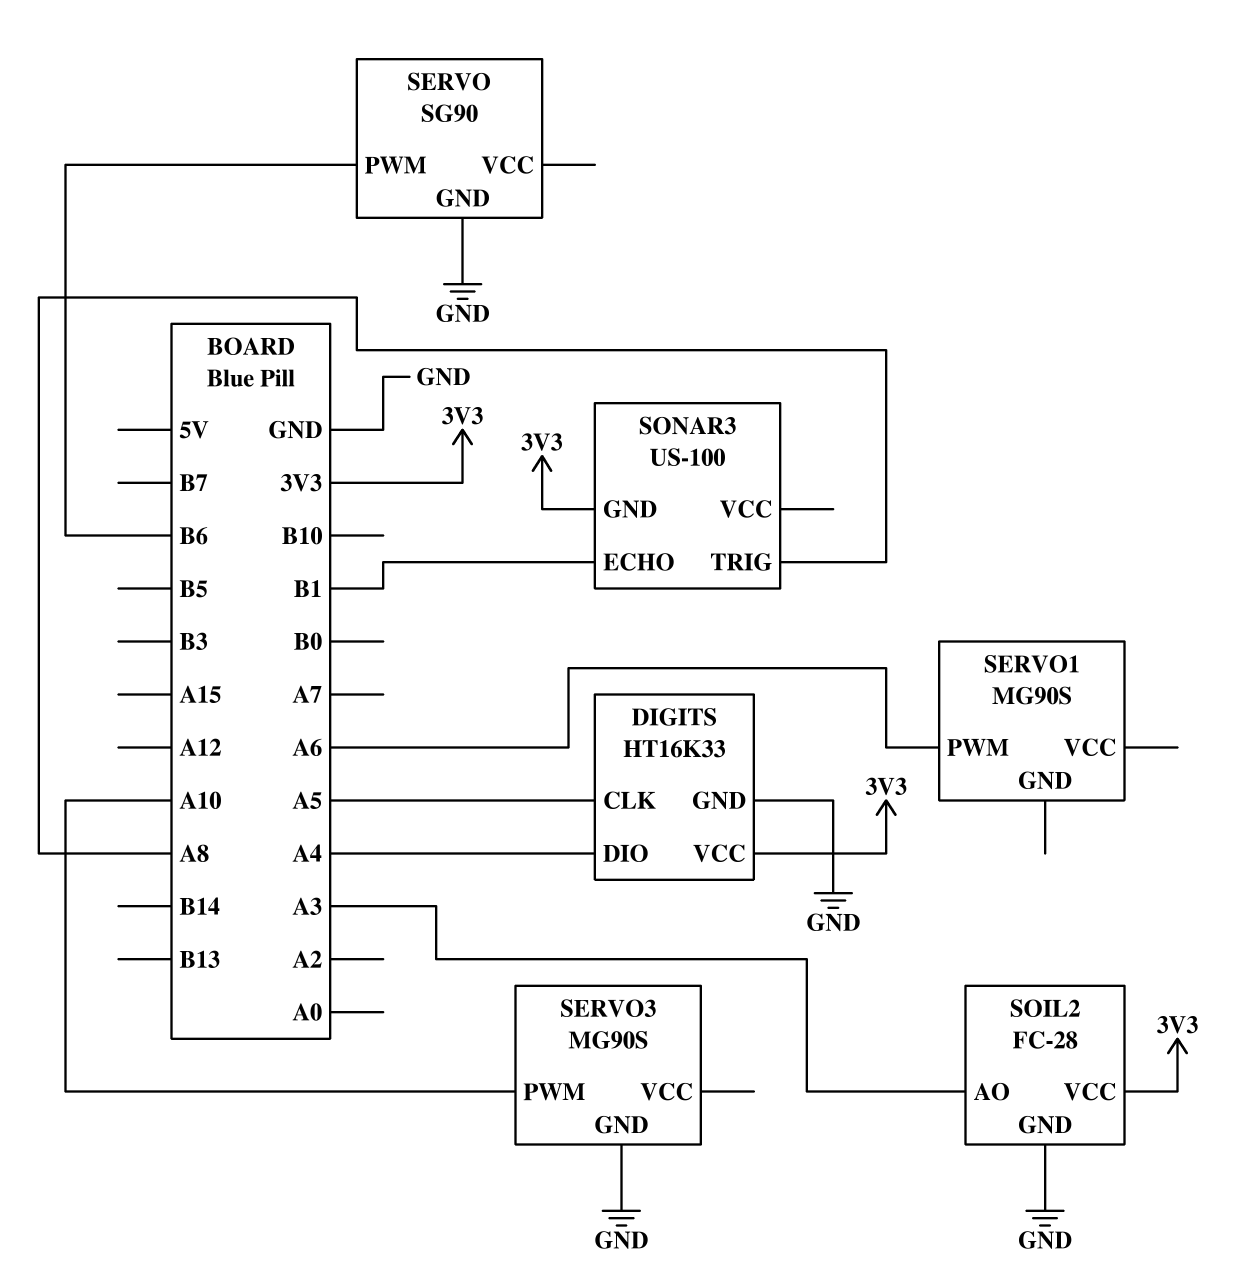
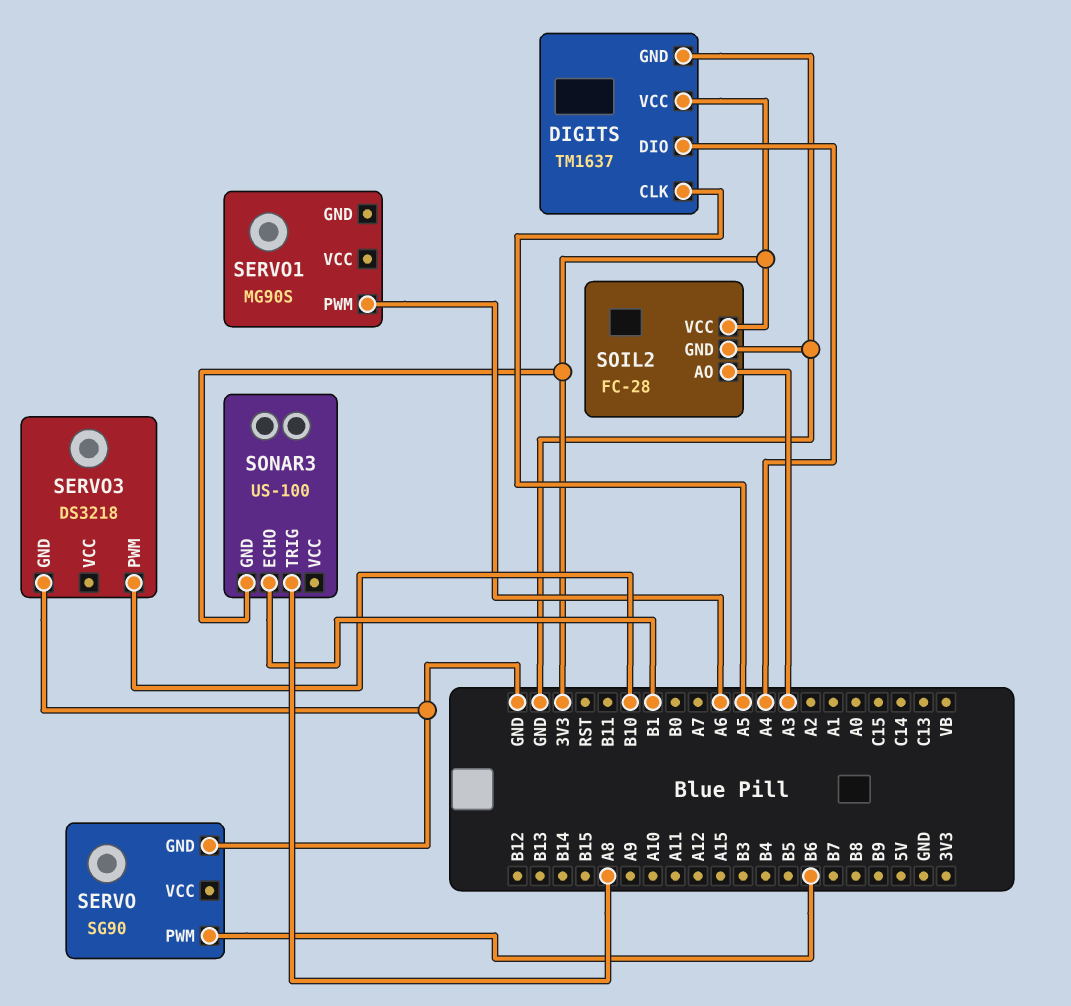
DIGITS: HT16K33 -> TM1637
SERVO3: MG90S -> DS3218
SERVO3 pin PWM: A10 -> B10

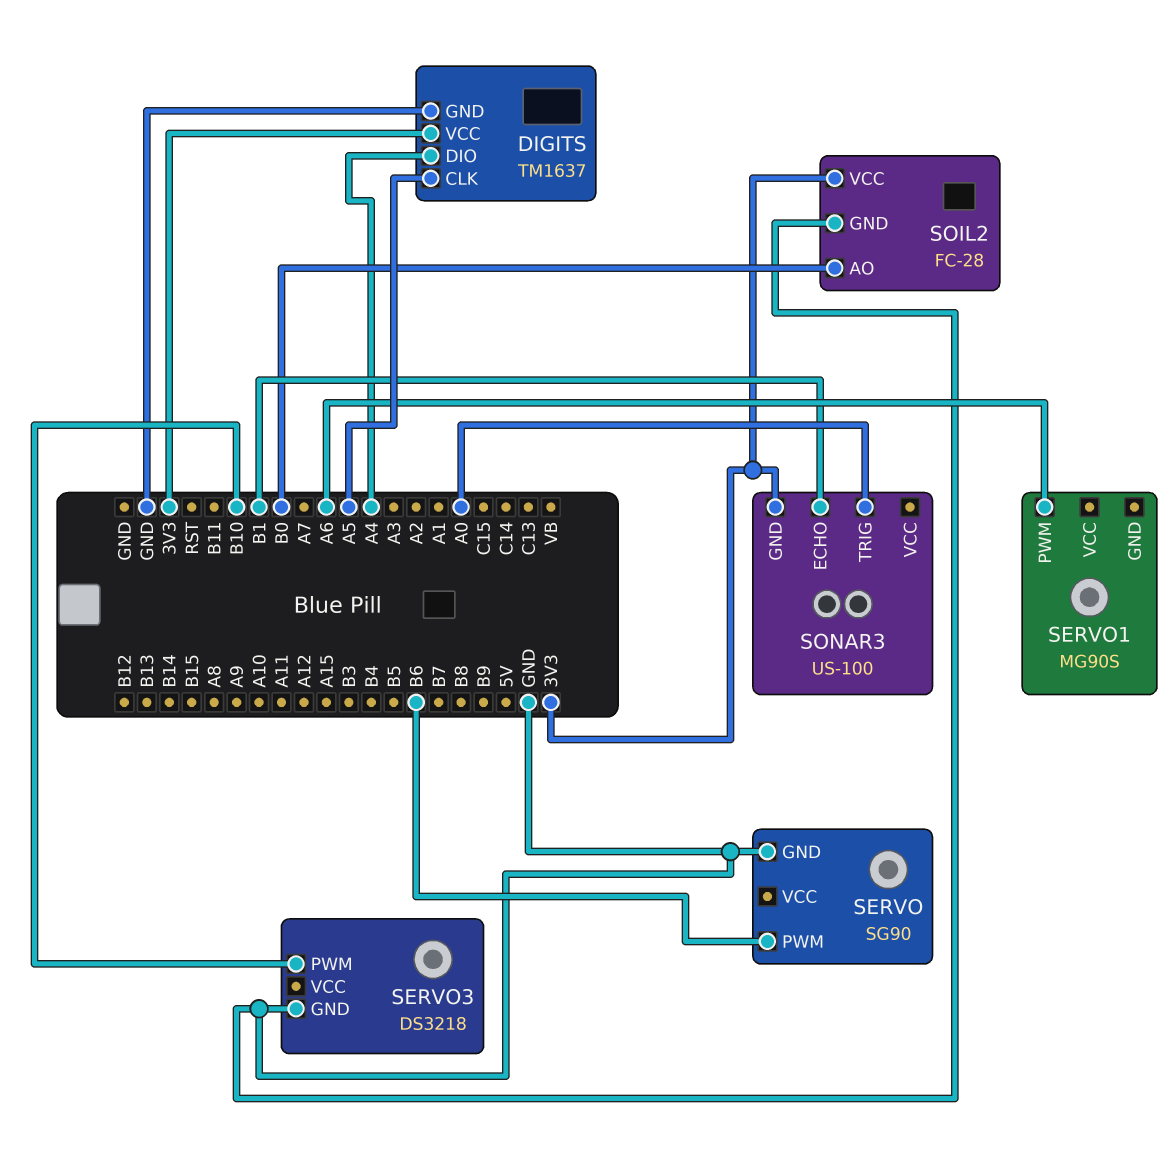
SOIL2 pin AO: A3 -> B0
SONAR3 pin TRIG: A8 -> A0

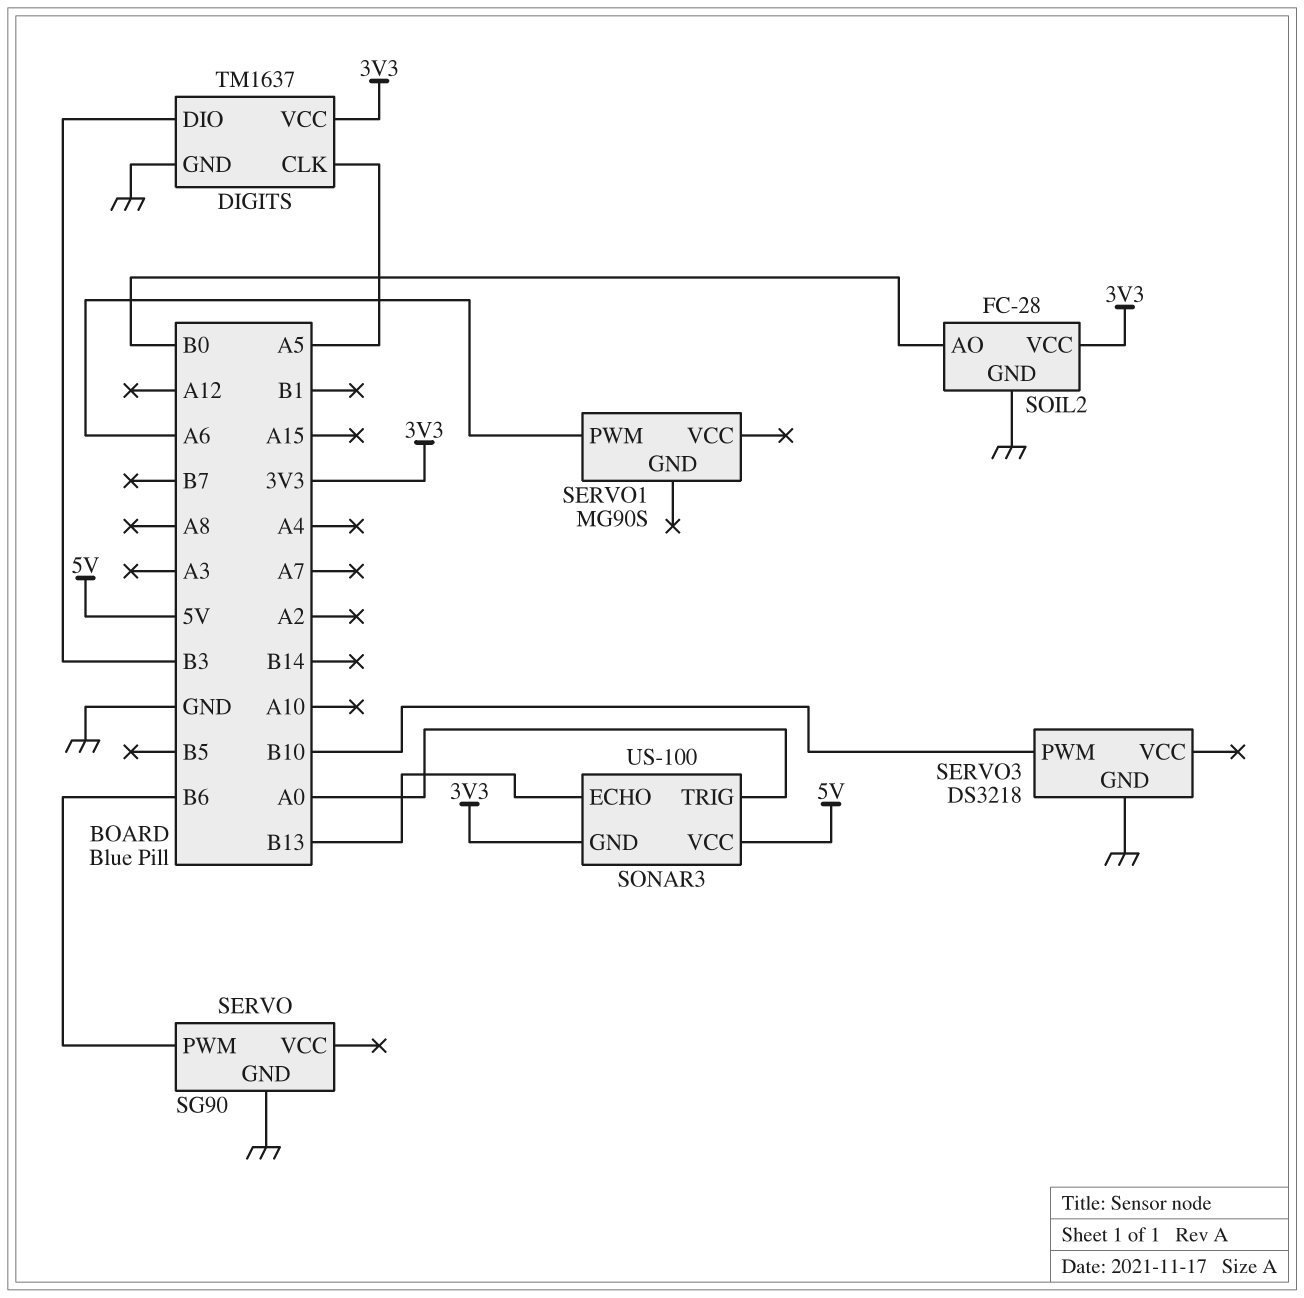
DIGITS pin DIO: A4 -> B3
SONAR3 pin ECHO: B1 -> B13
SONAR3 pin VCC: none -> 5V

